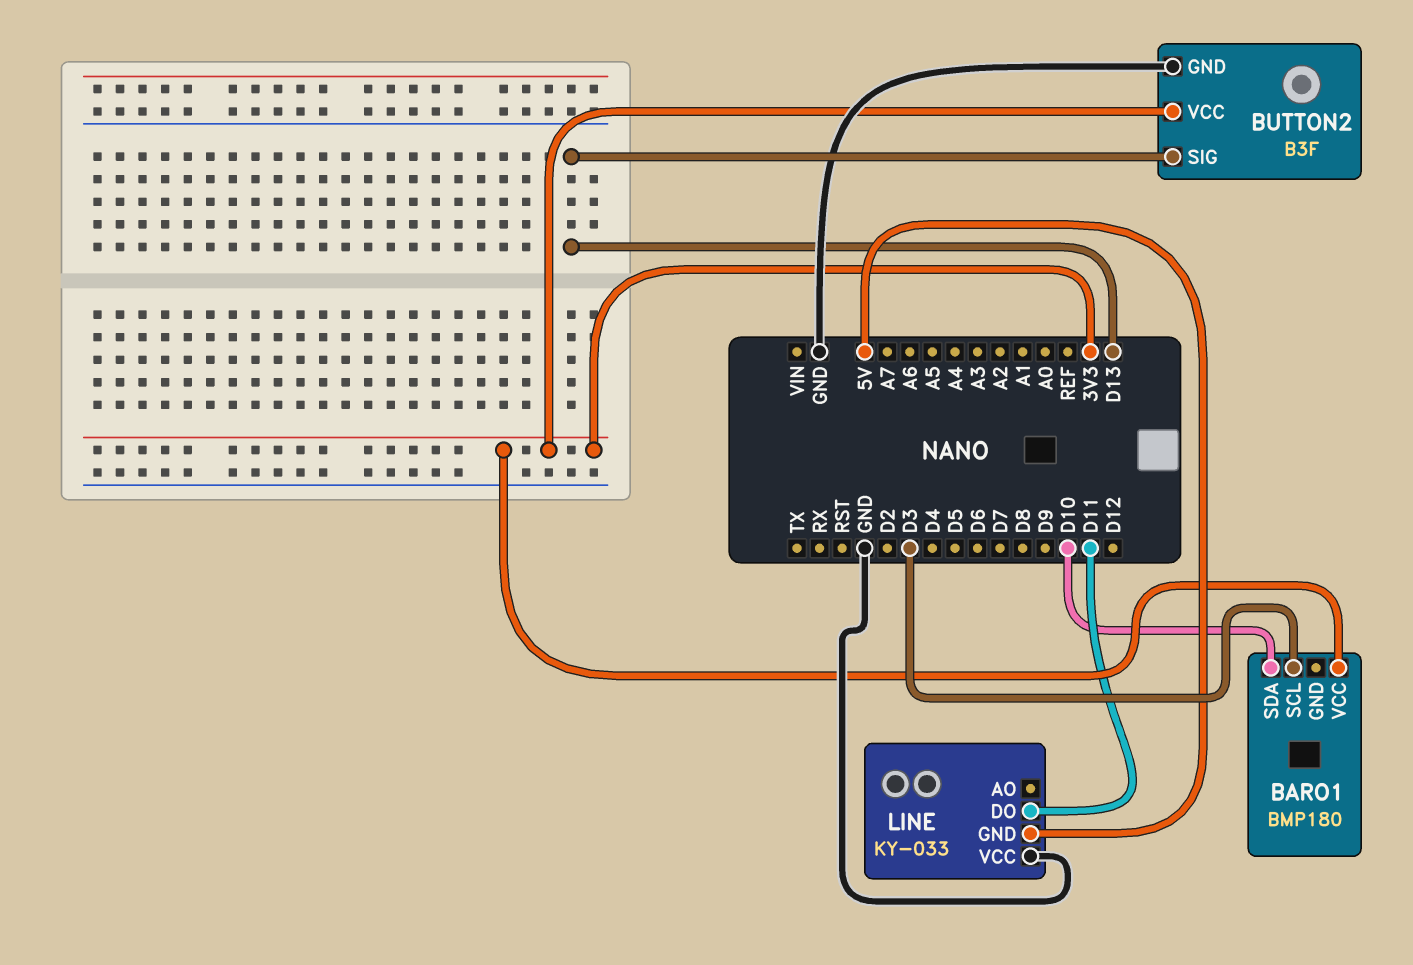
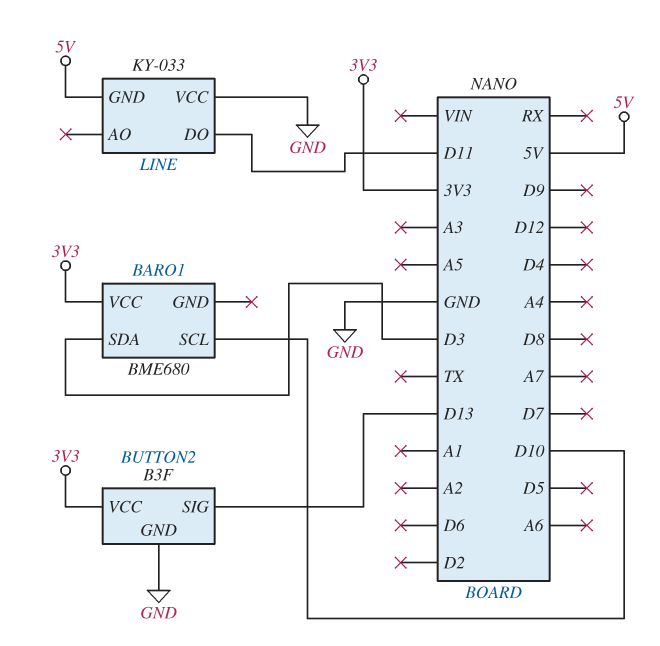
BARO1: BMP180 -> BME680
BARO1 pin SCL: D3 -> D10
BARO1 pin SDA: D10 -> D3

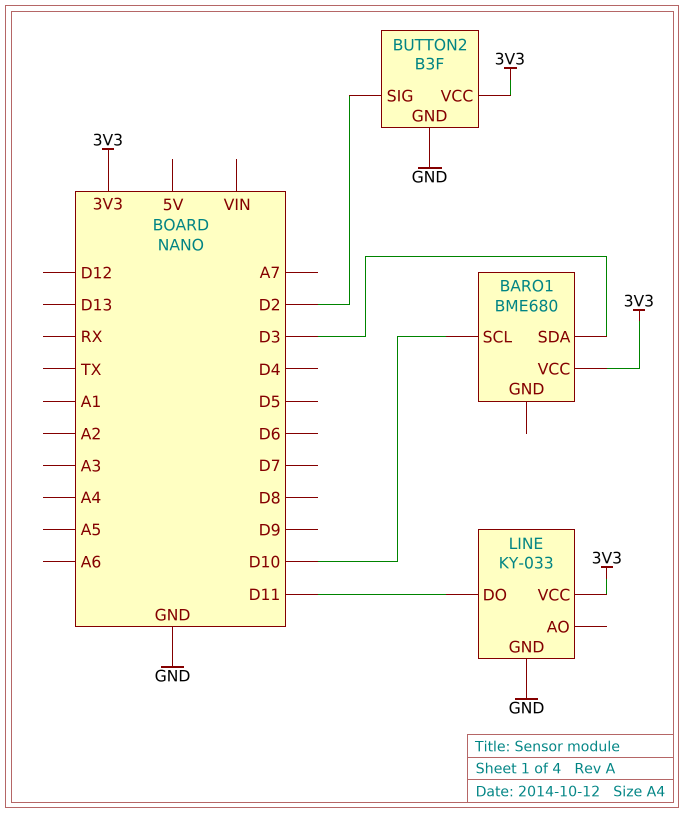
BUTTON2 pin SIG: D13 -> D2
LINE pin GND: 5V -> GND
LINE pin VCC: GND -> 3V3

